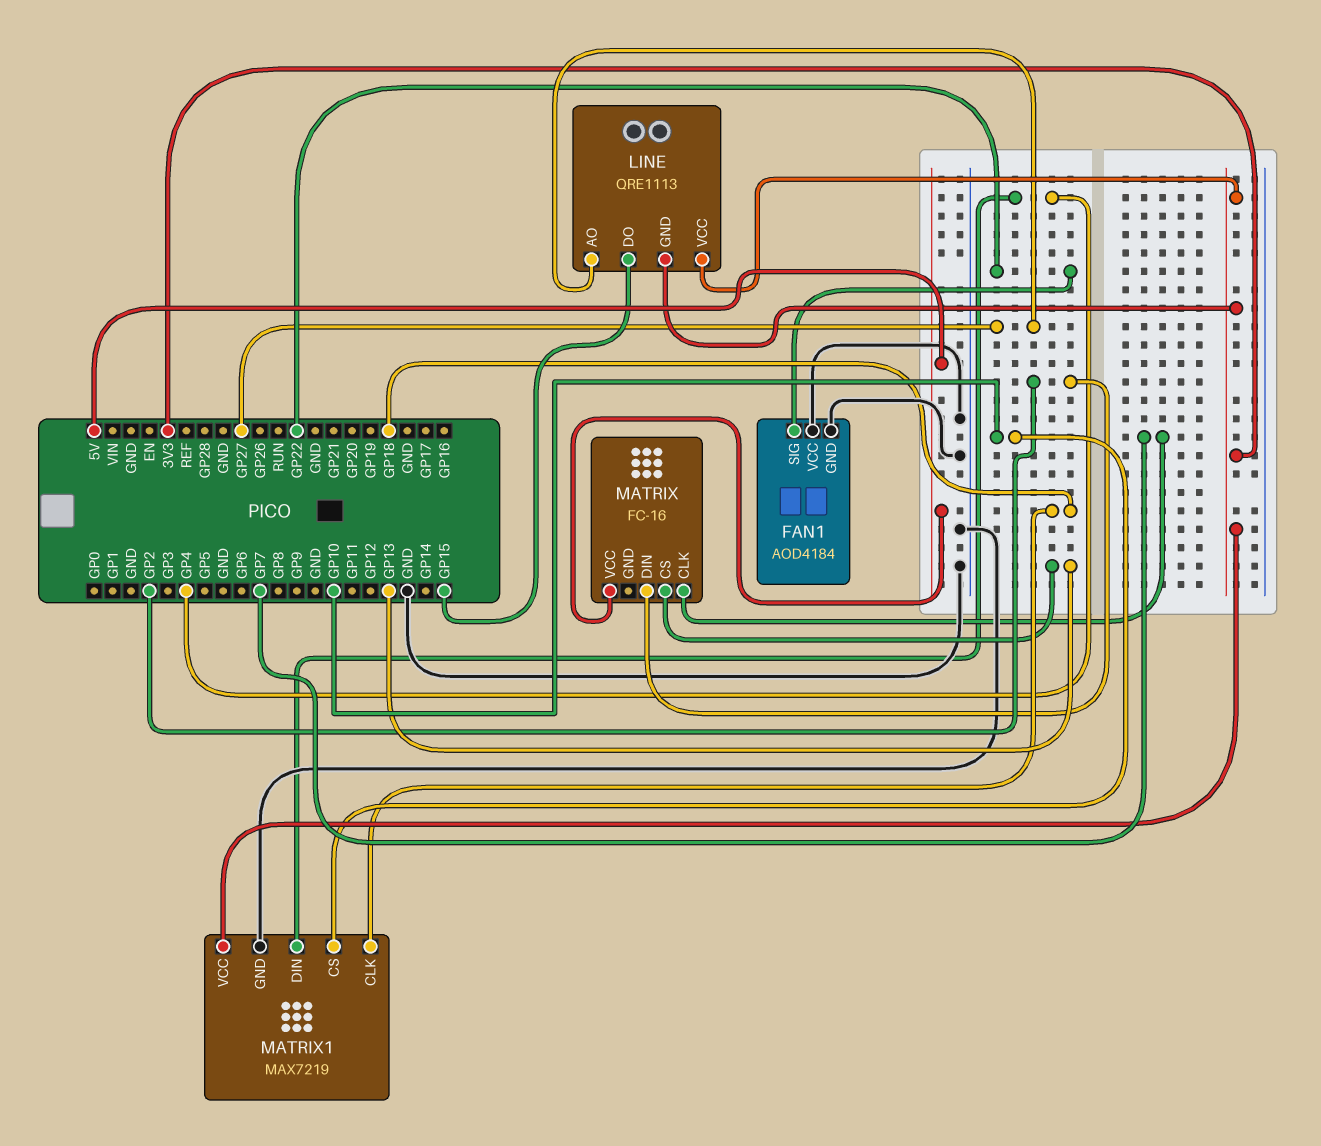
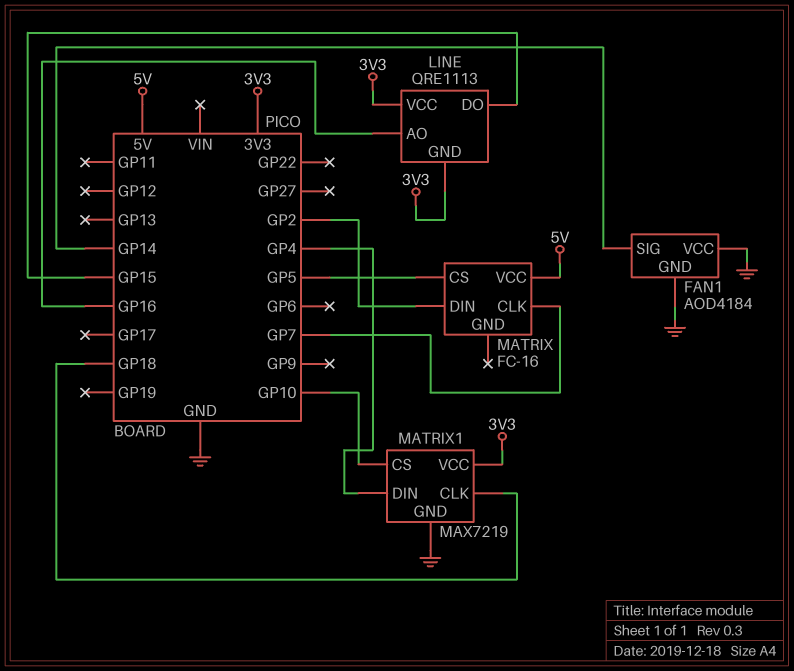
FAN1 pin SIG: GP22 -> GP14
LINE pin AO: GP27 -> GP16
MATRIX pin CS: GP13 -> GP5

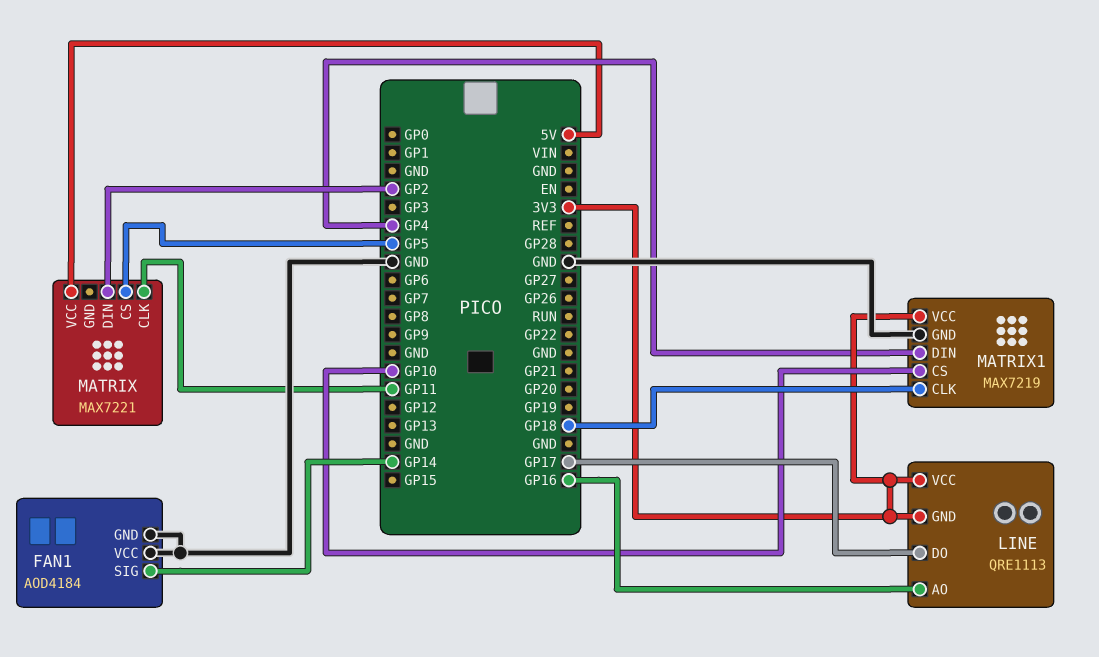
LINE pin DO: GP15 -> GP17
MATRIX: FC-16 -> MAX7221
MATRIX pin CLK: GP7 -> GP11

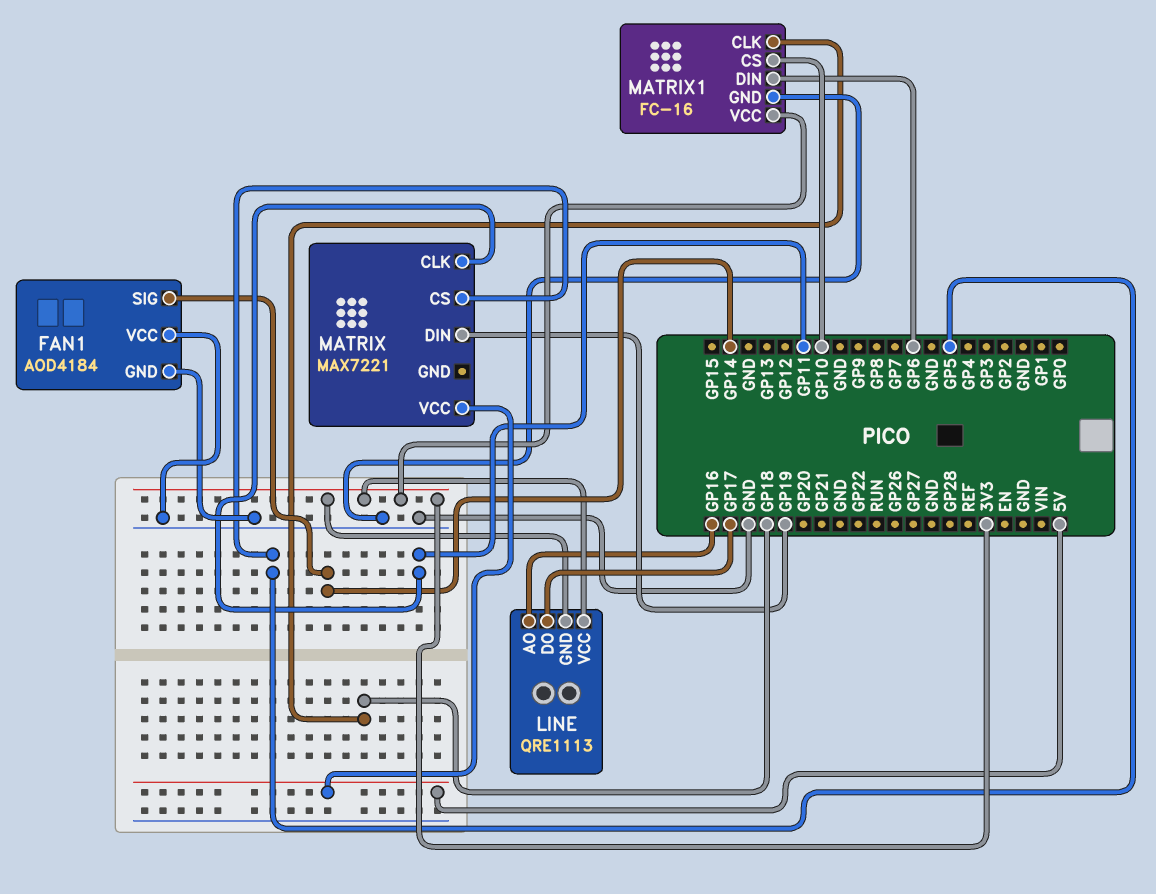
MATRIX pin DIN: GP2 -> GP19
MATRIX1: MAX7219 -> FC-16
MATRIX1 pin DIN: GP4 -> GP6

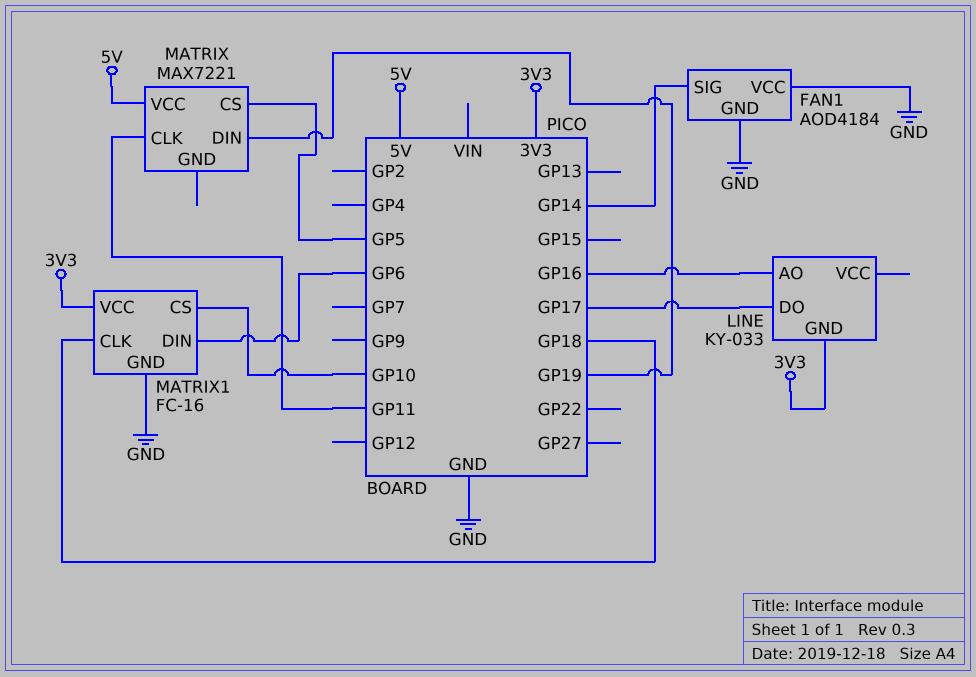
LINE: QRE1113 -> KY-033
LINE pin VCC: 3V3 -> none

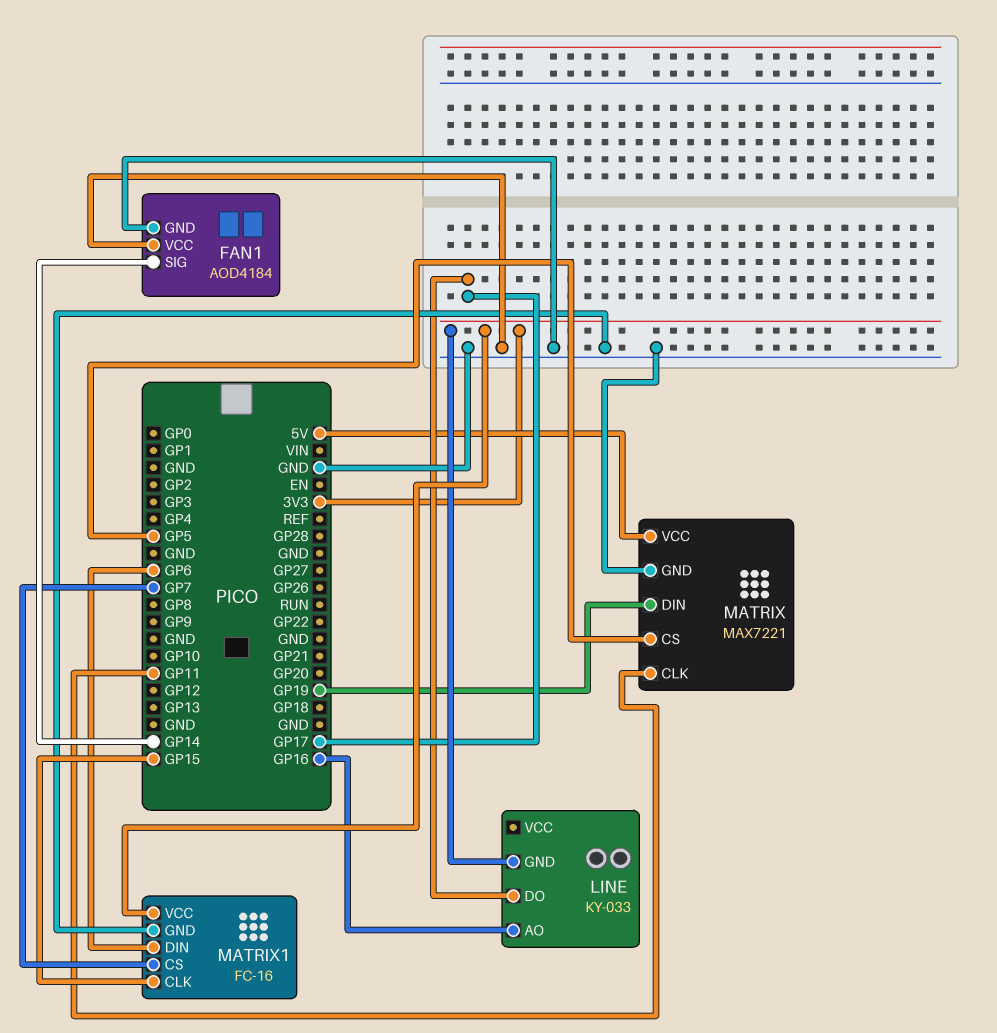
MATRIX pin GND: none -> GND
MATRIX1 pin CLK: GP18 -> GP15
MATRIX1 pin CS: GP10 -> GP7

